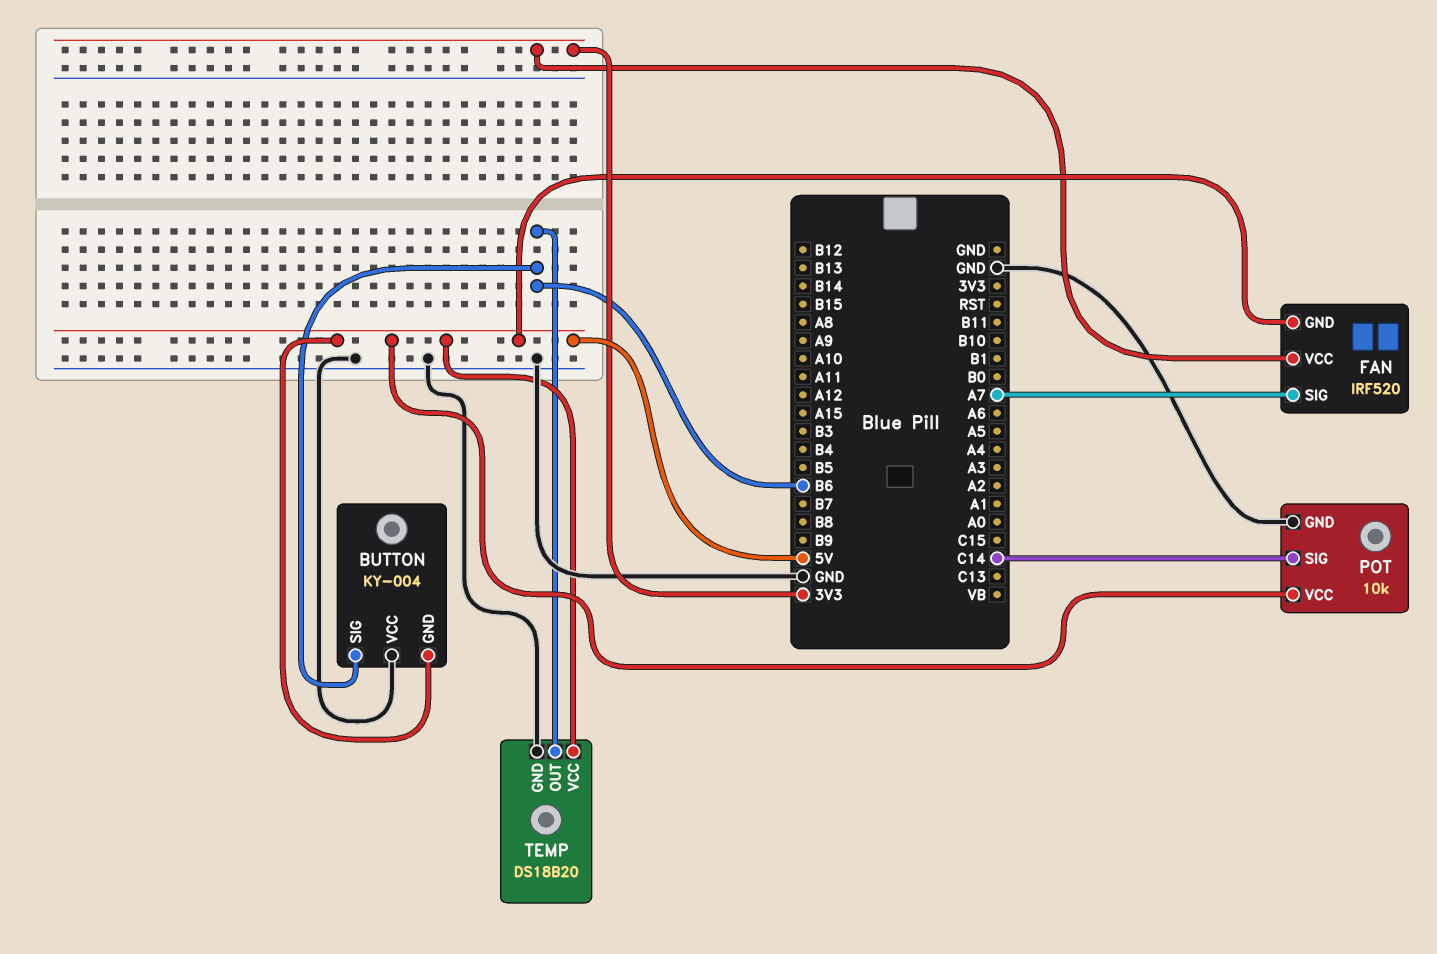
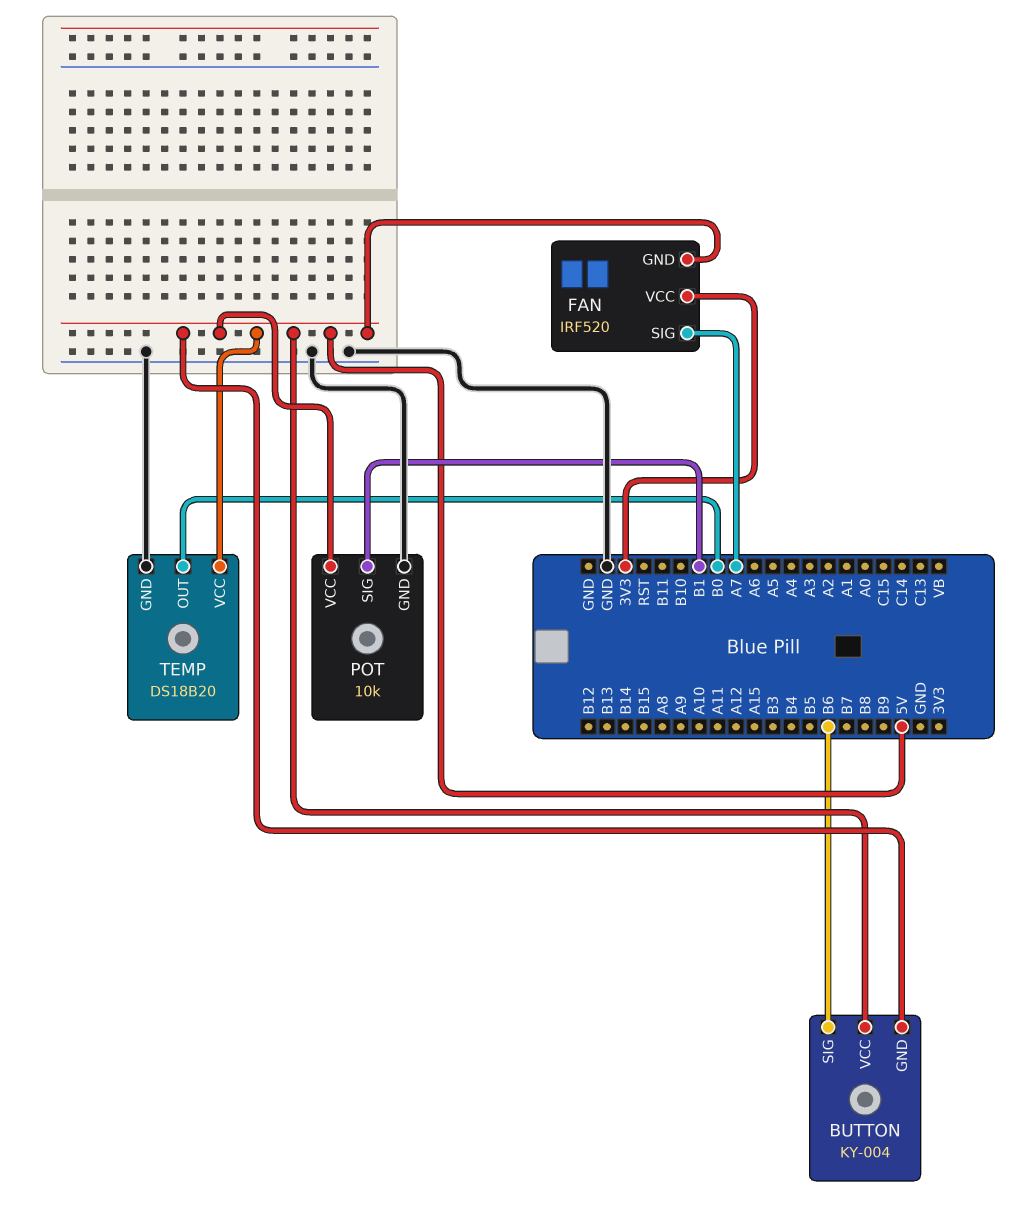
BUTTON pin VCC: GND -> 5V
POT pin SIG: C14 -> B1
TEMP pin OUT: B6 -> B0

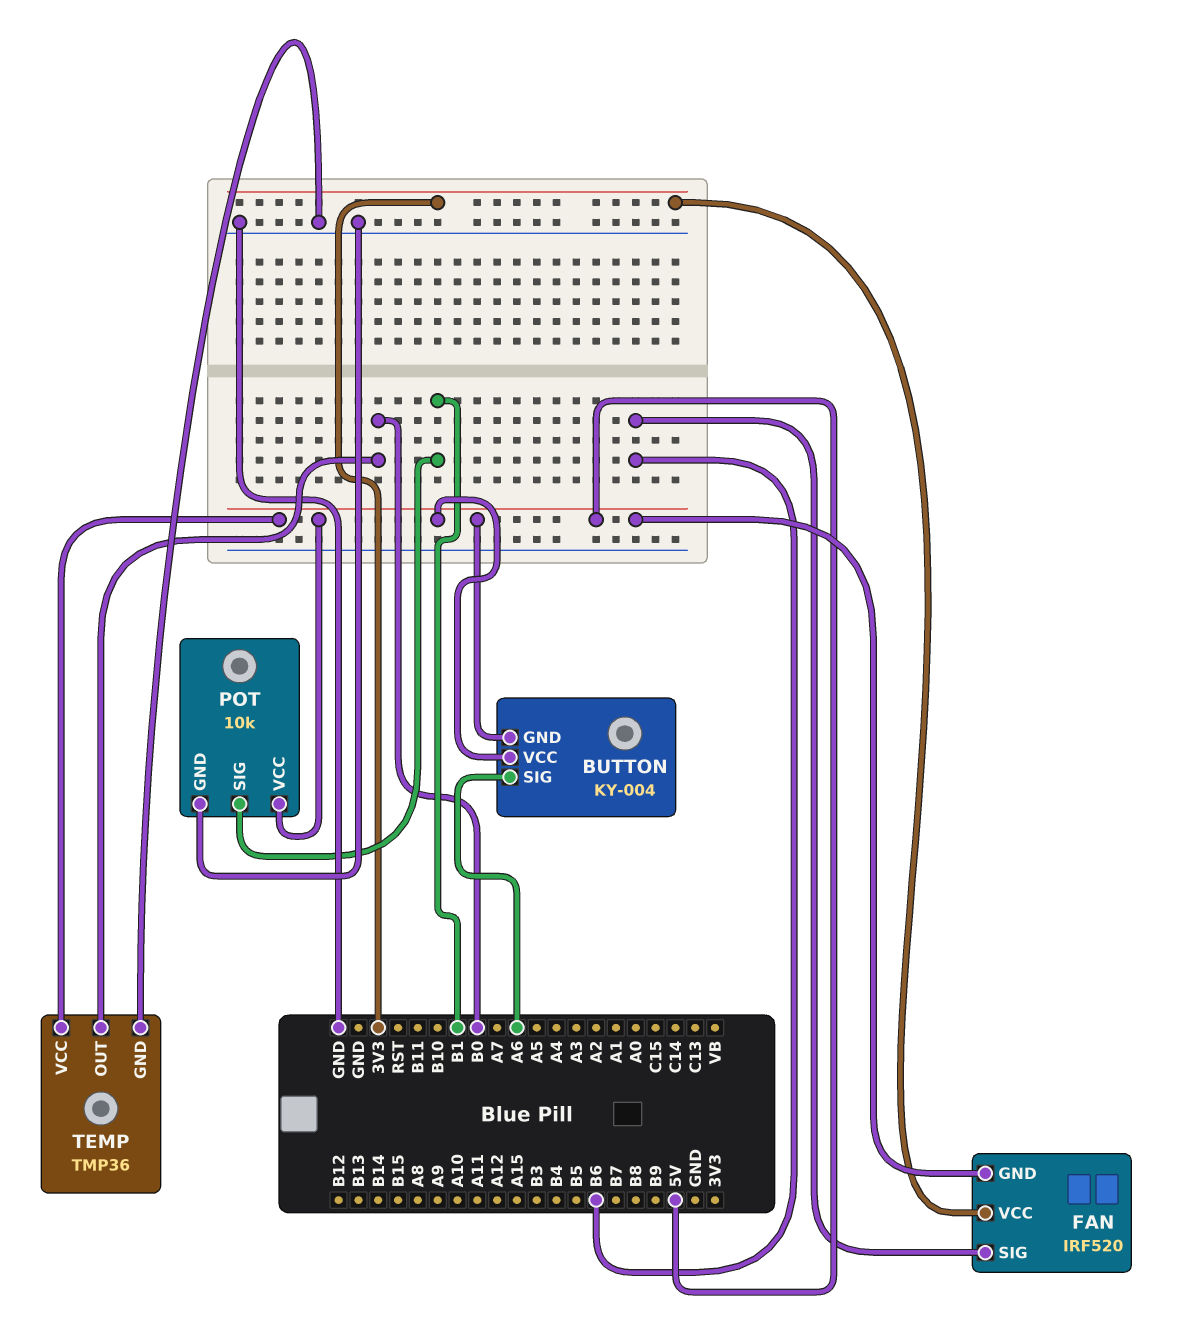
BUTTON pin SIG: B6 -> A6
FAN pin SIG: A7 -> B6
TEMP: DS18B20 -> TMP36

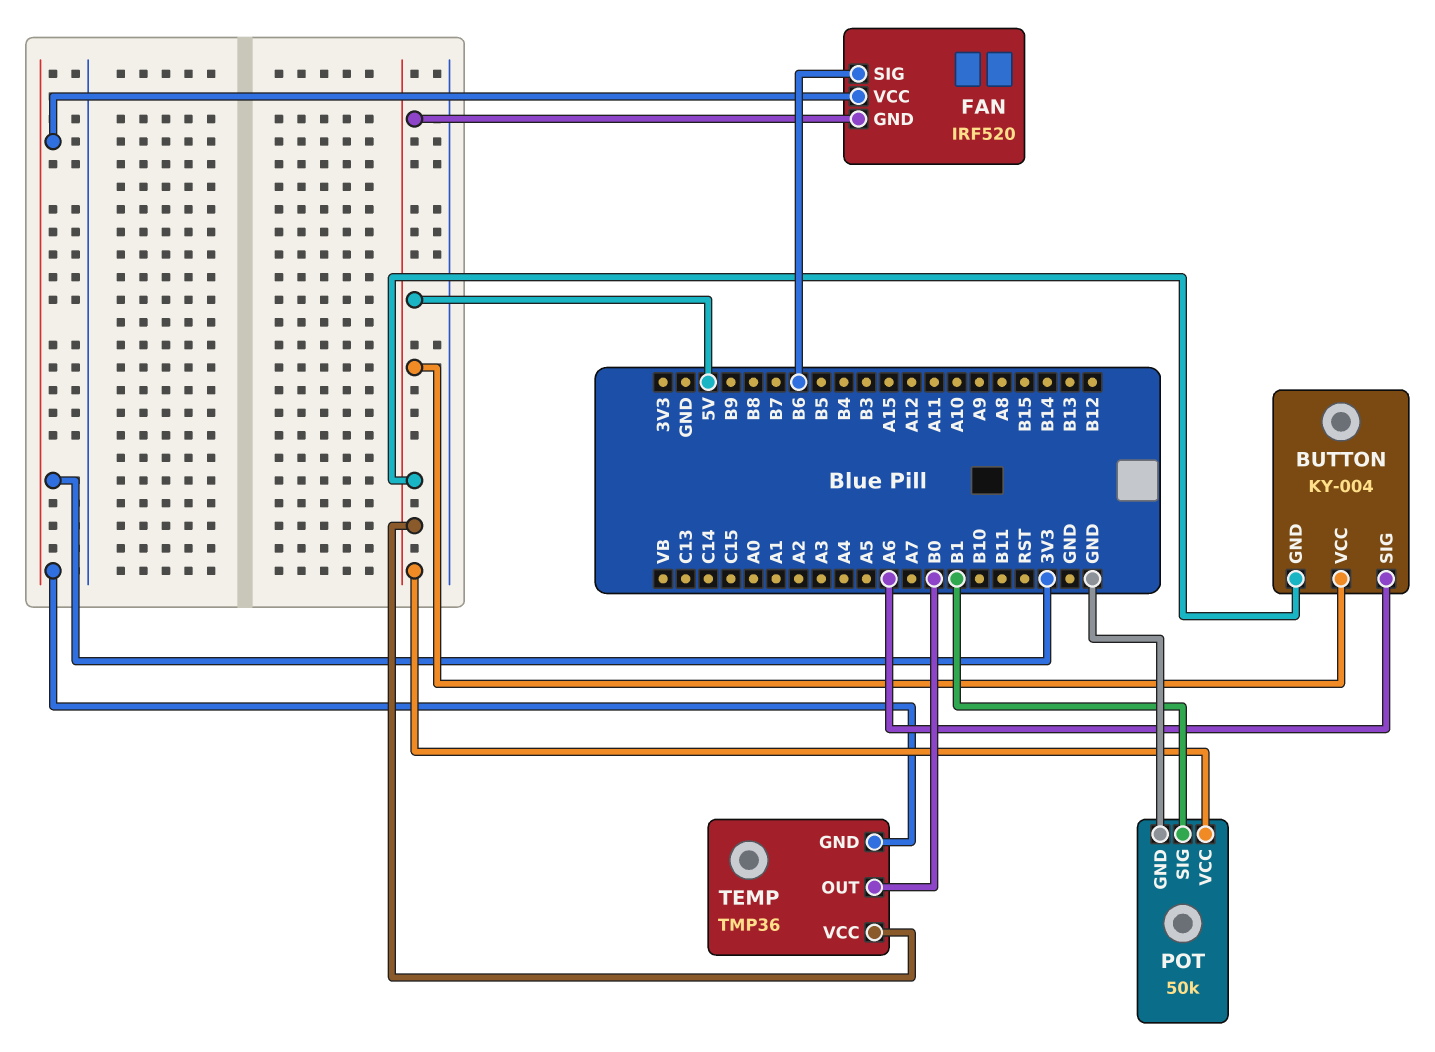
POT: 10k -> 50k
TEMP pin GND: GND -> 3V3

